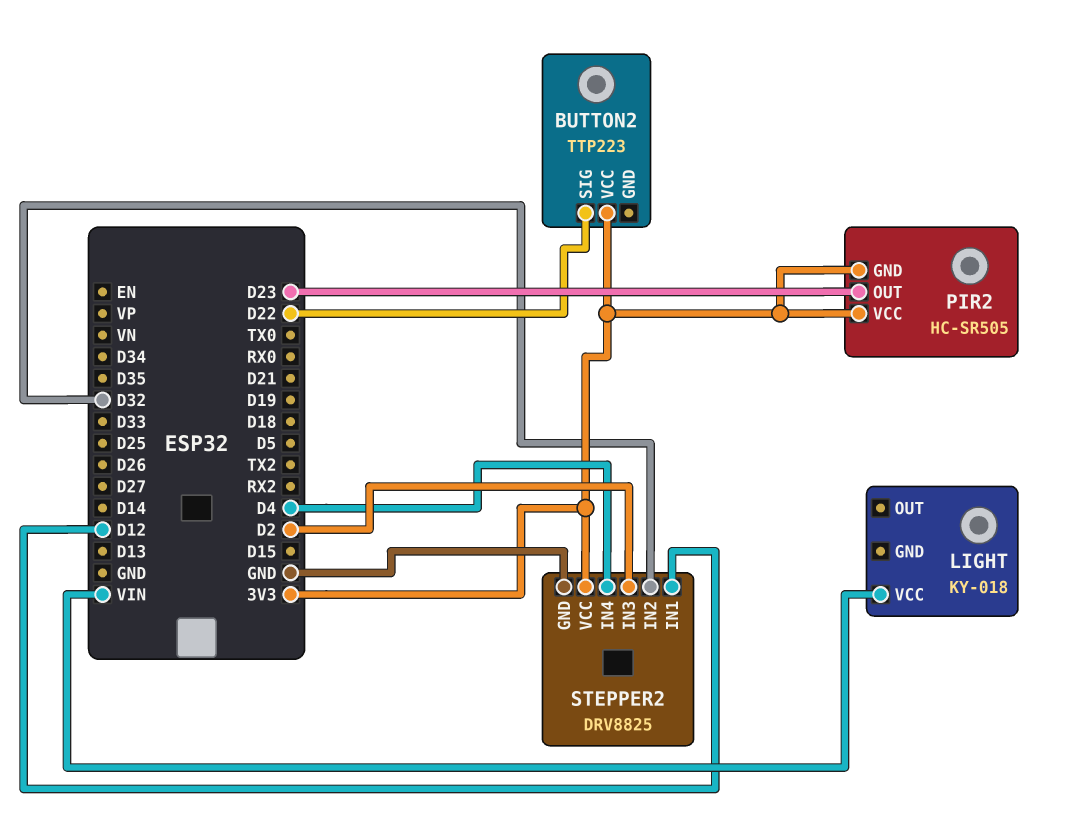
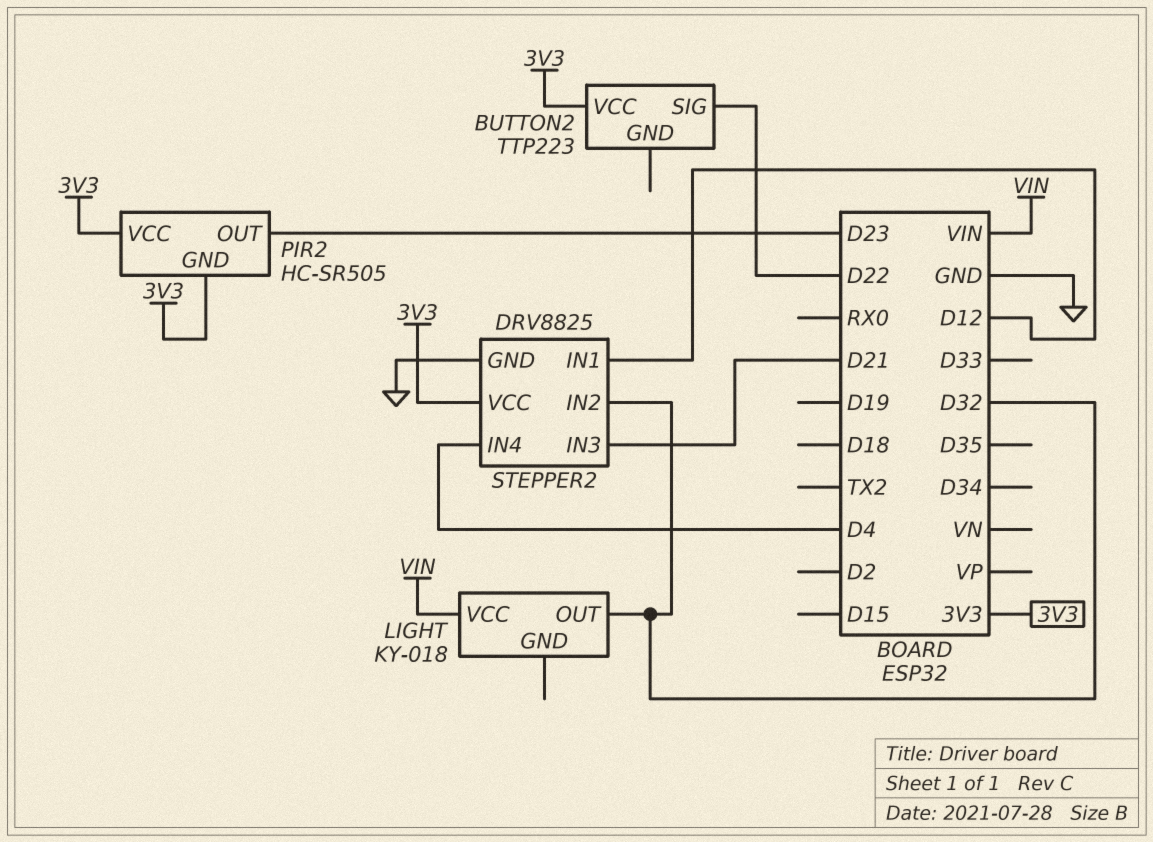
LIGHT pin OUT: none -> D32
STEPPER2 pin IN3: D2 -> D21

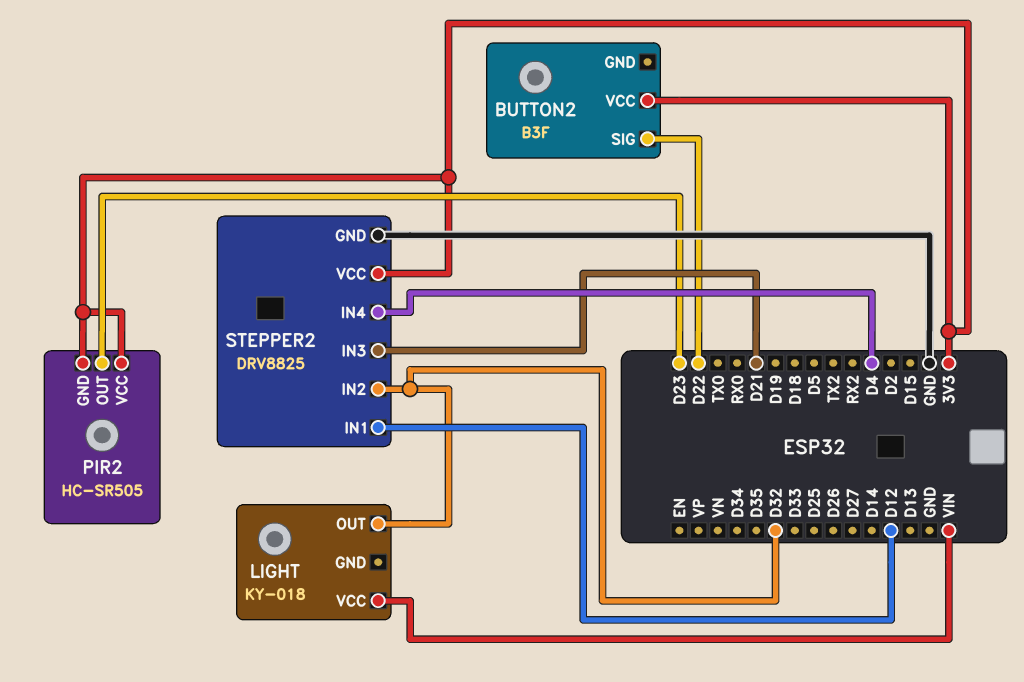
BUTTON2: TTP223 -> B3F

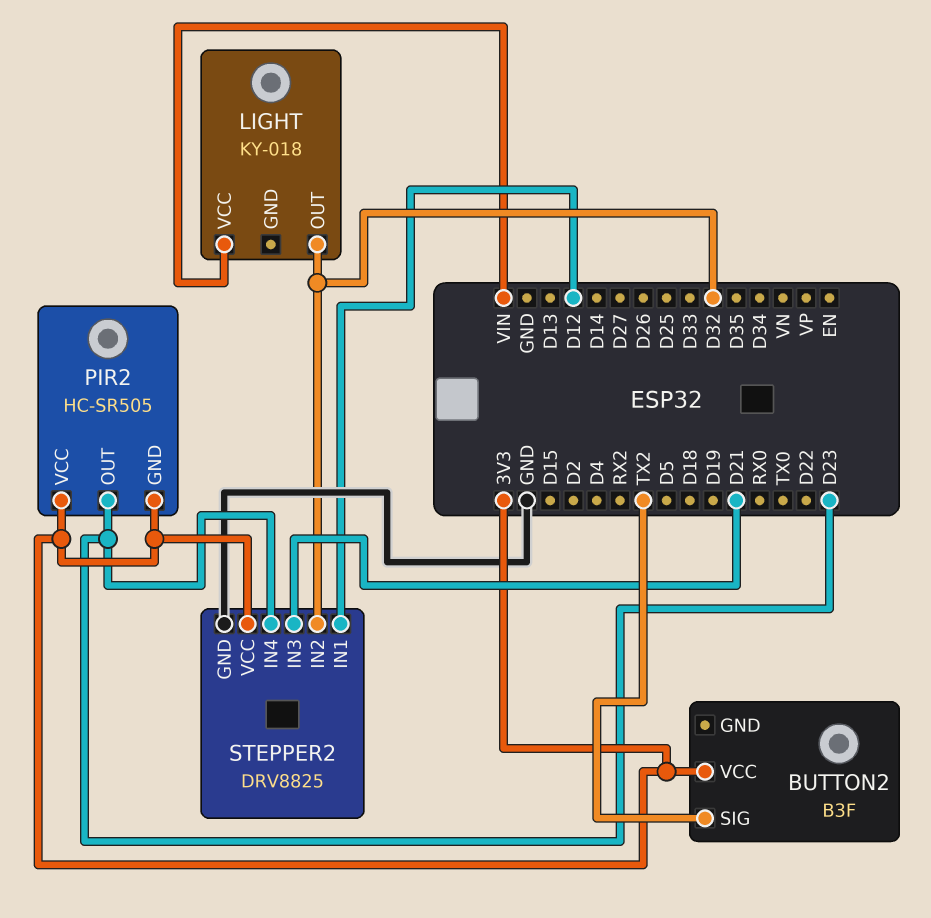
BUTTON2 pin SIG: D22 -> TX2
STEPPER2 pin IN4: D4 -> D23

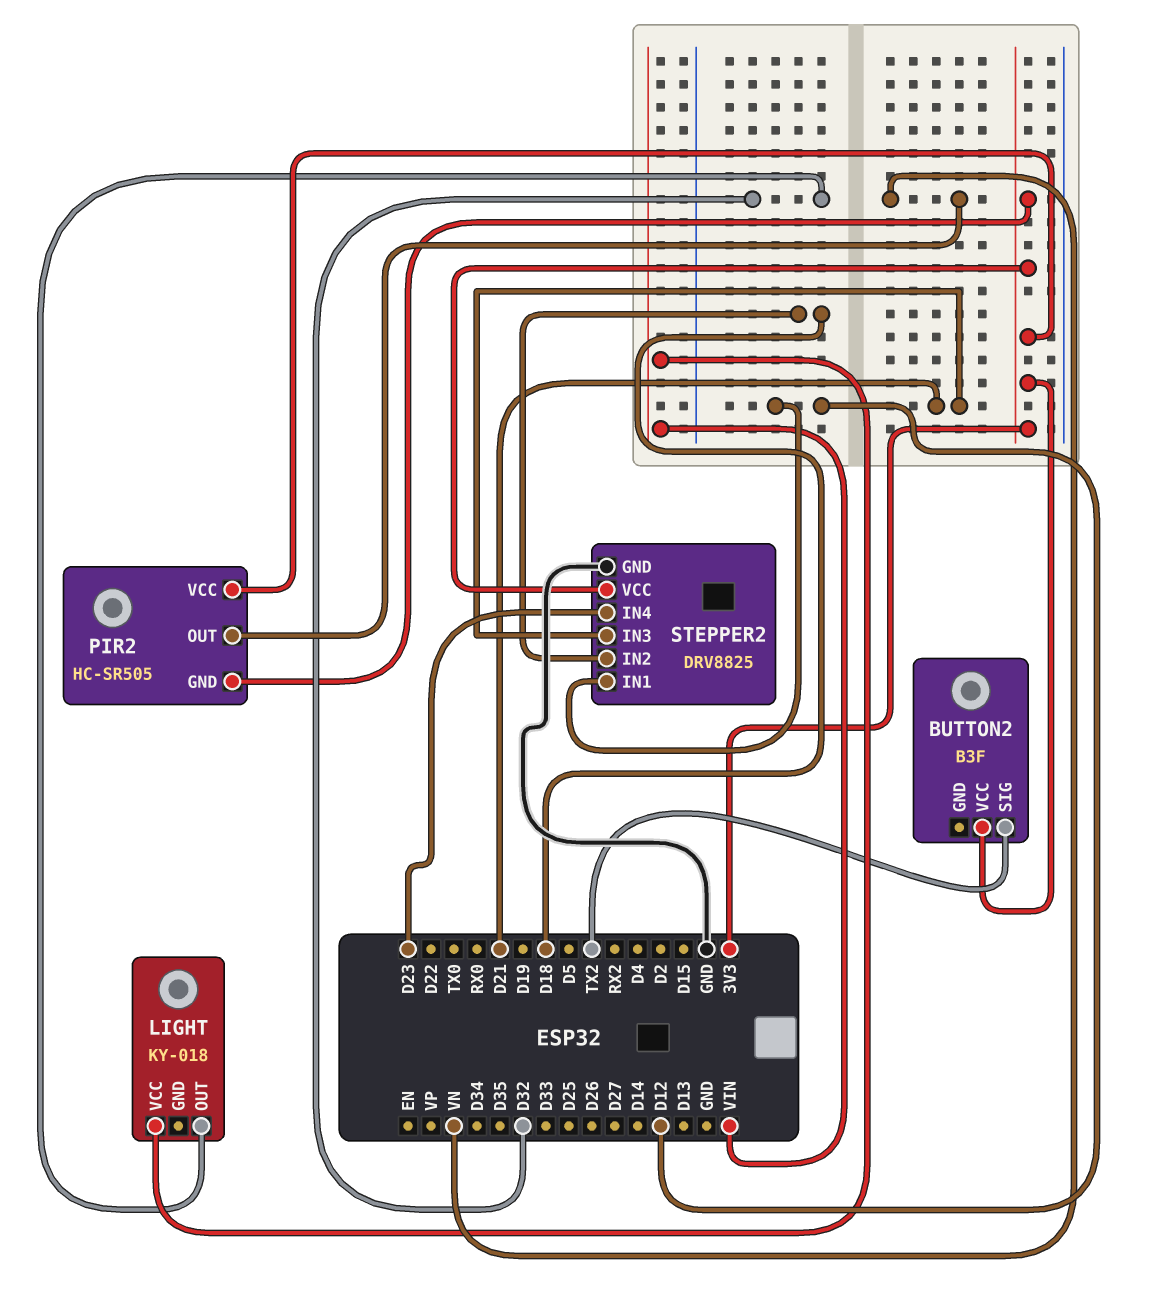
PIR2 pin OUT: D23 -> VN
STEPPER2 pin IN2: D32 -> D18

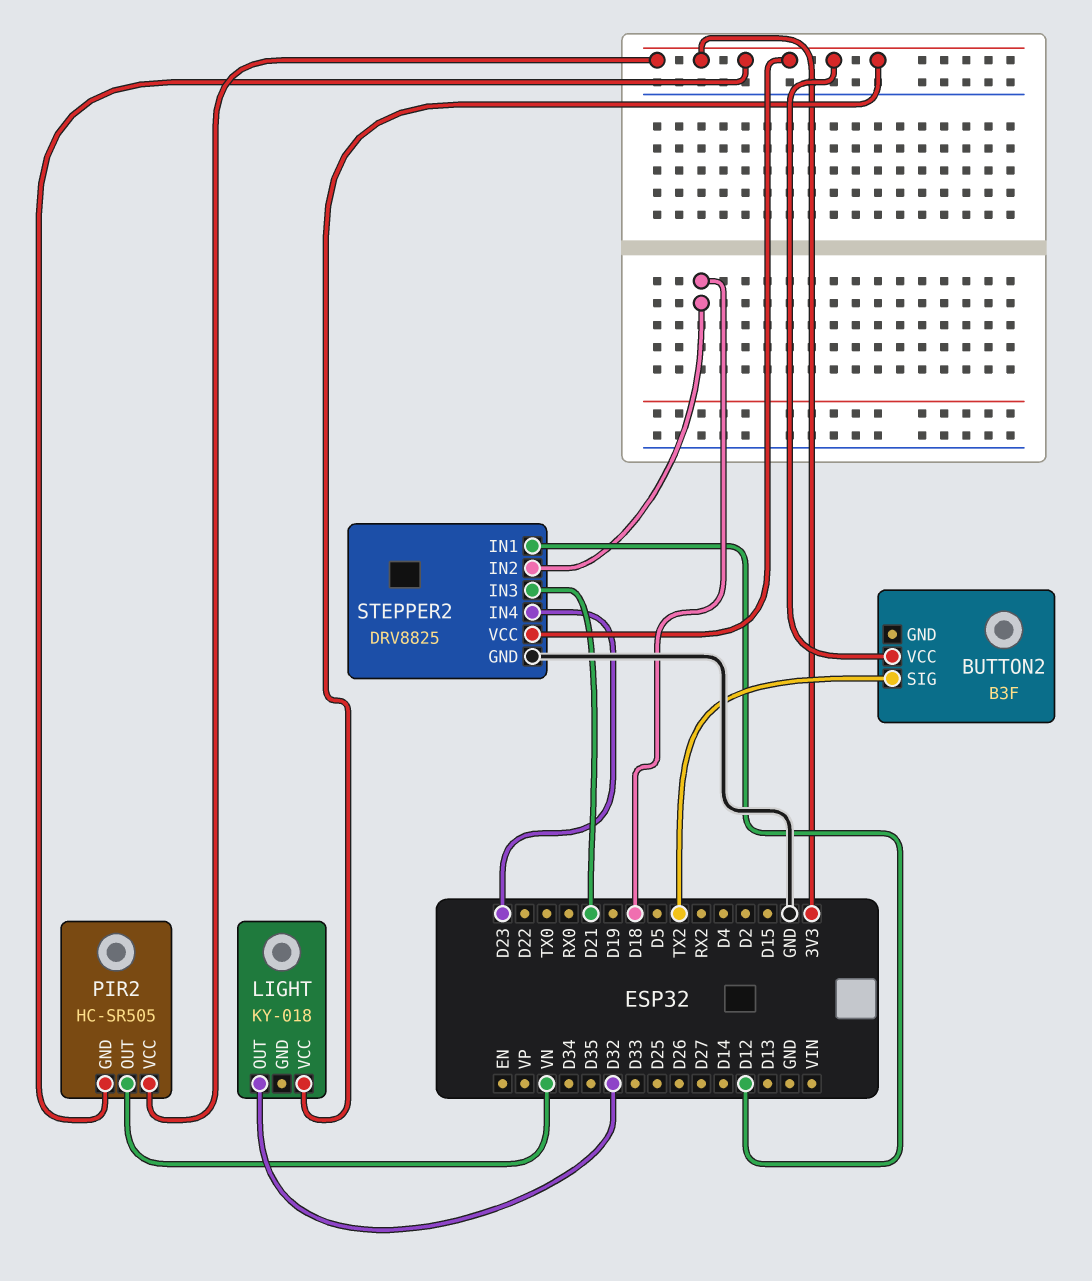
LIGHT pin VCC: VIN -> 3V3

